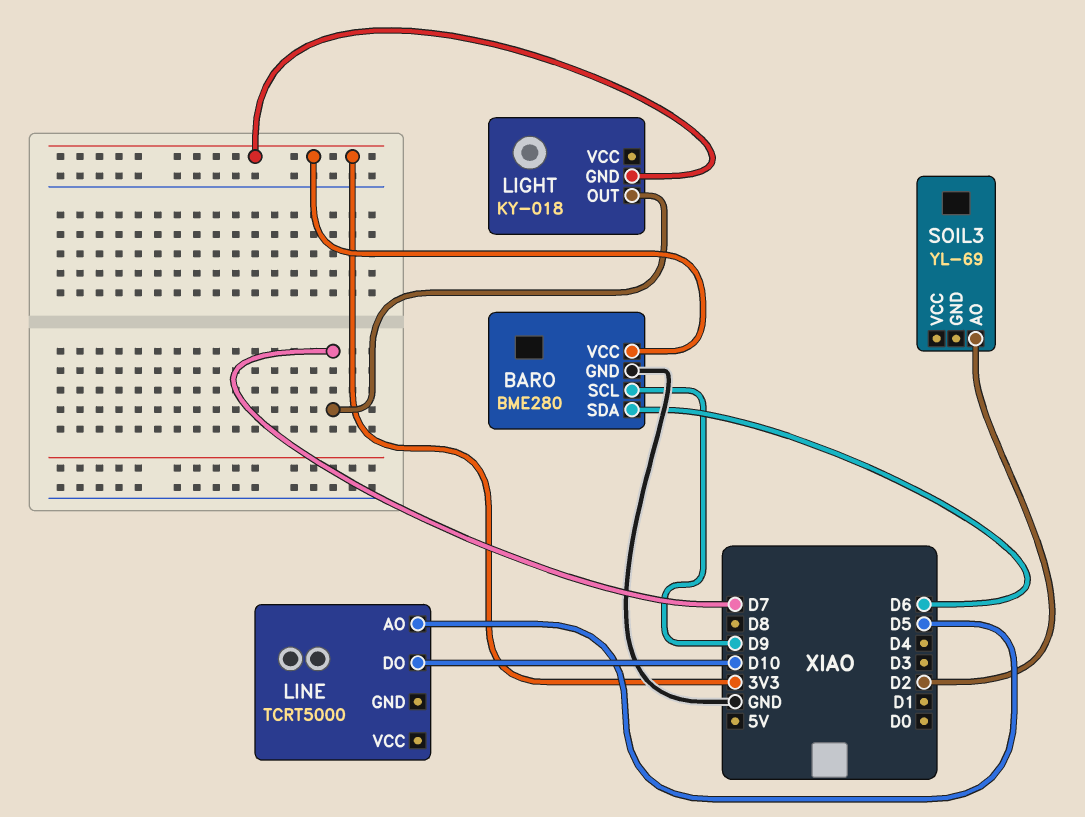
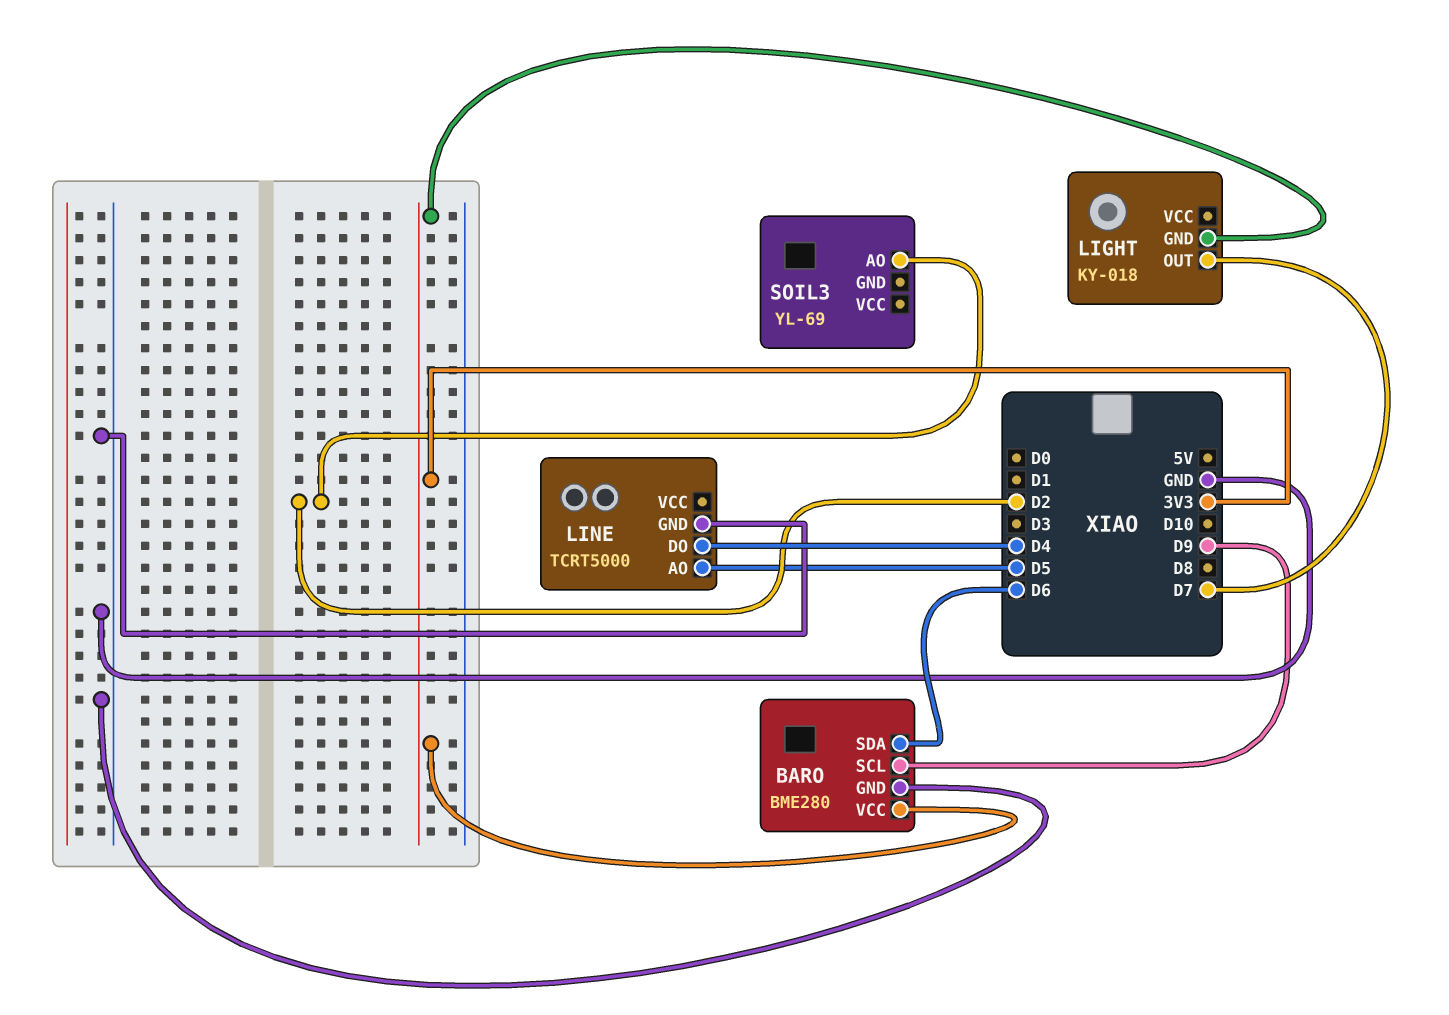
LINE pin DO: D10 -> D4
LINE pin GND: none -> GND

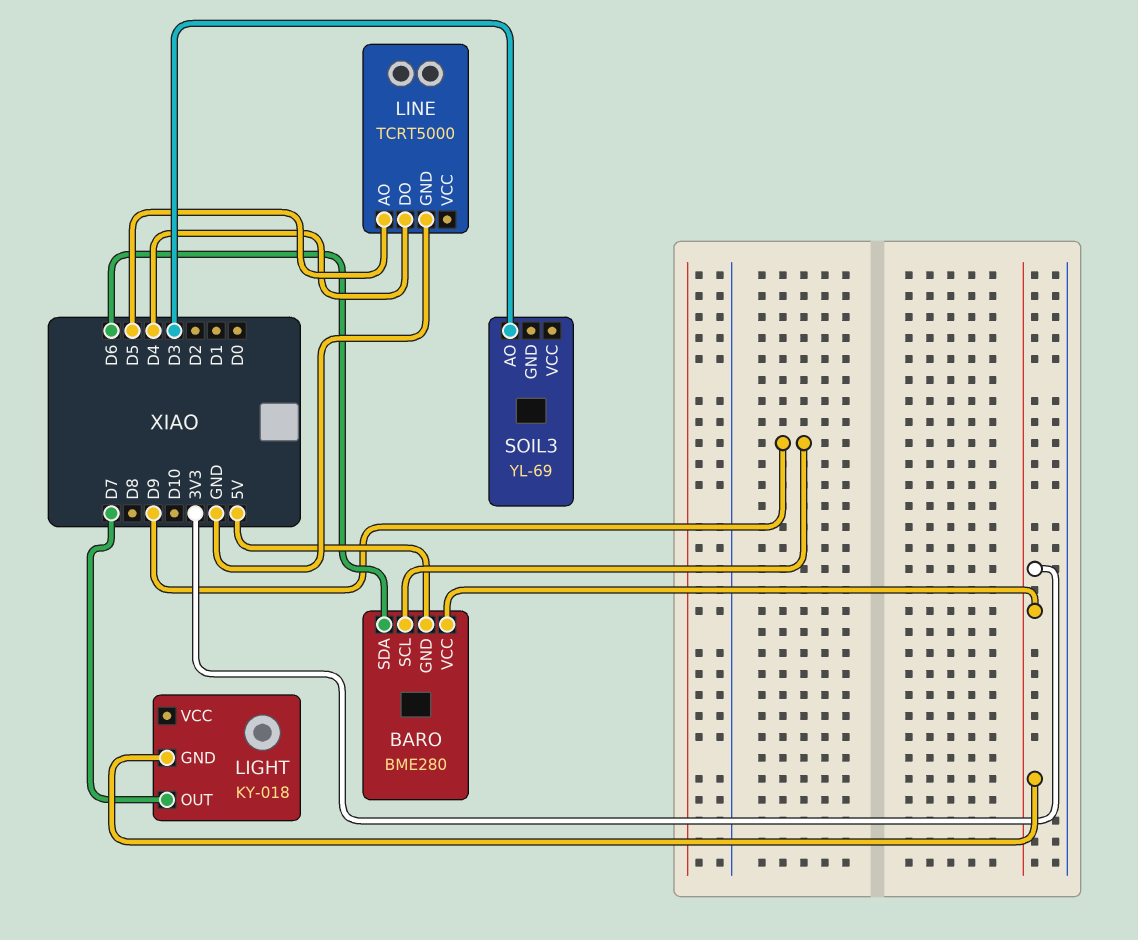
BARO pin GND: GND -> 5V
SOIL3 pin AO: D2 -> D3

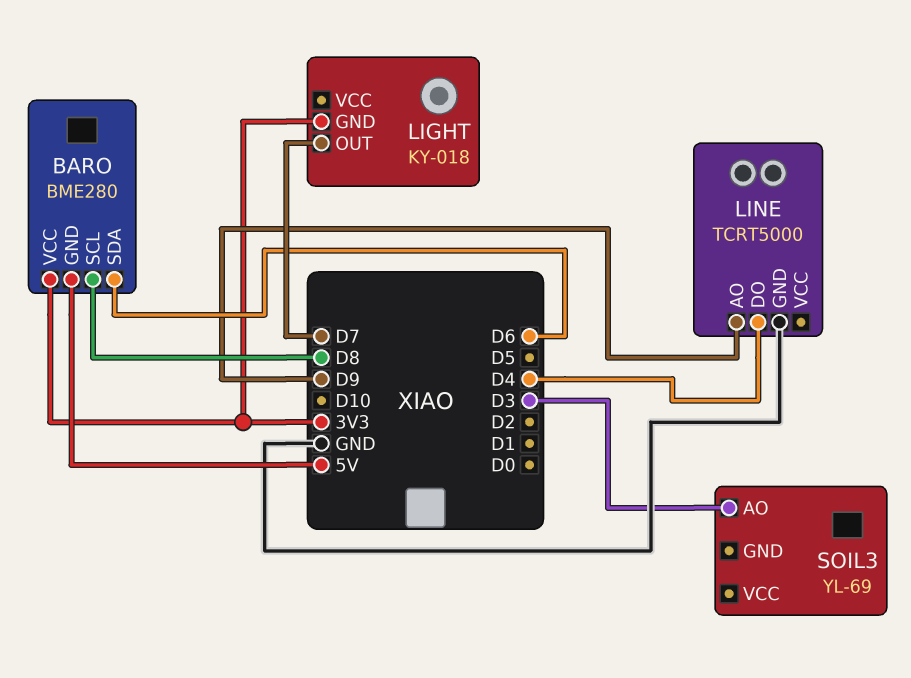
BARO pin SCL: D9 -> D8
LINE pin AO: D5 -> D9

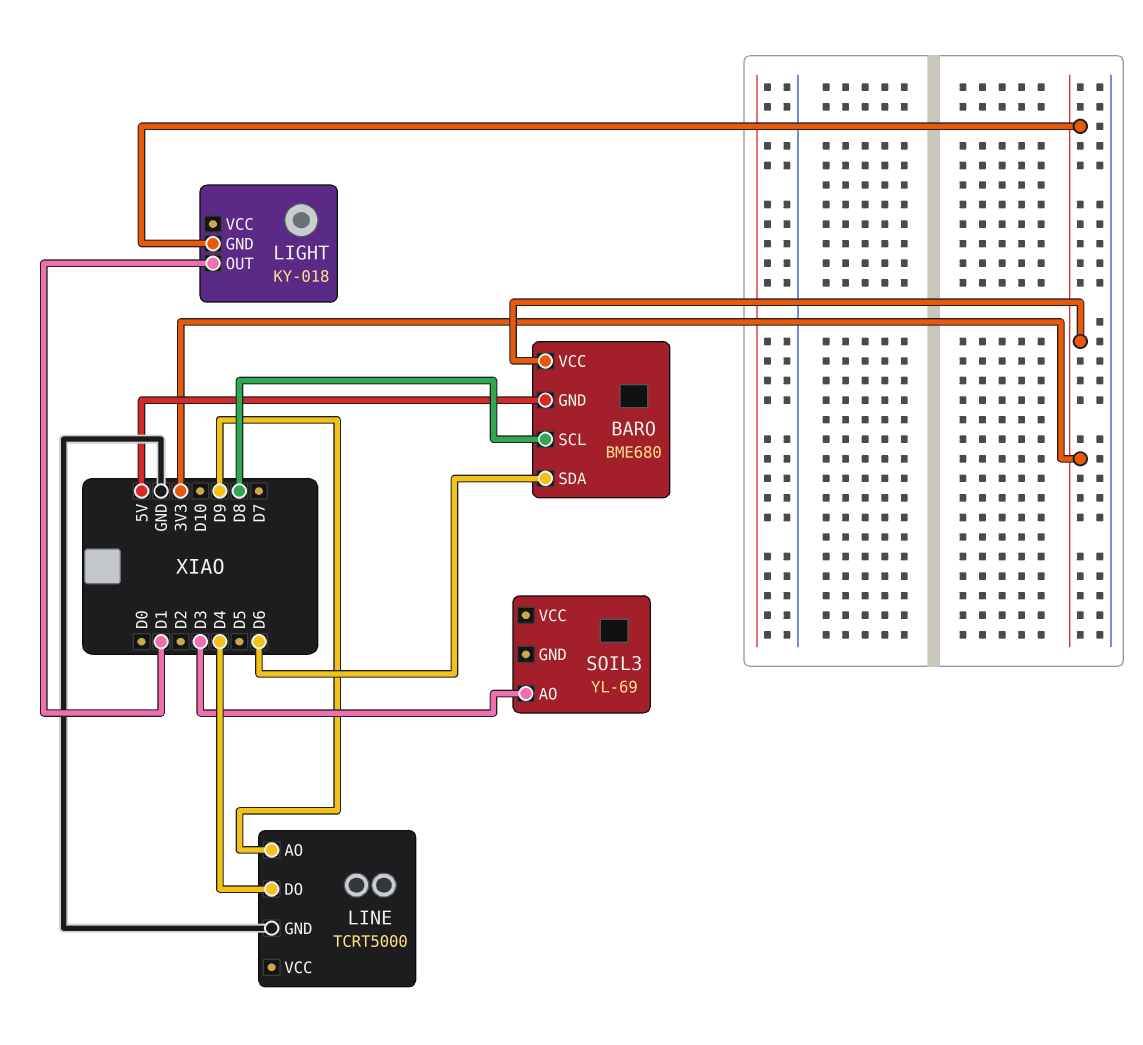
BARO: BME280 -> BME680
LIGHT pin OUT: D7 -> D1

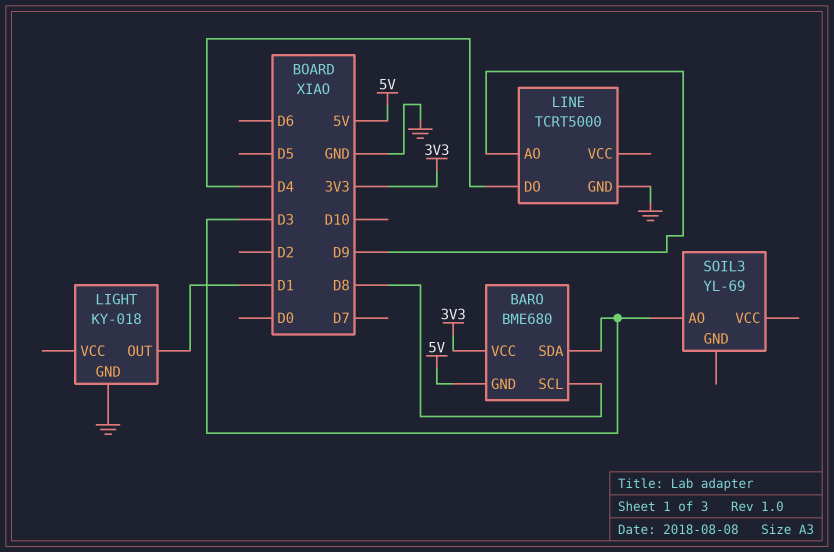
BARO pin SDA: D6 -> D3
LIGHT pin GND: 3V3 -> GND

